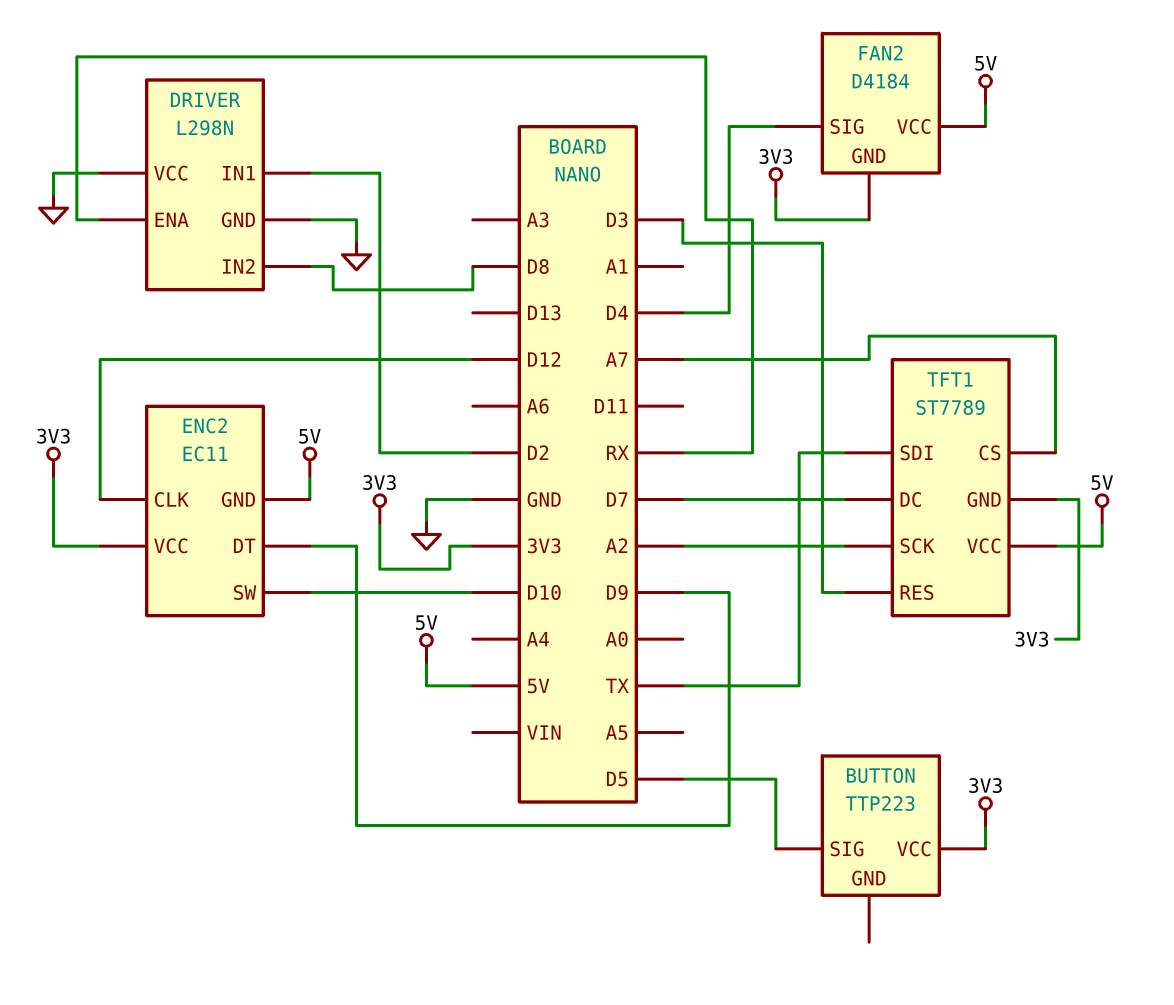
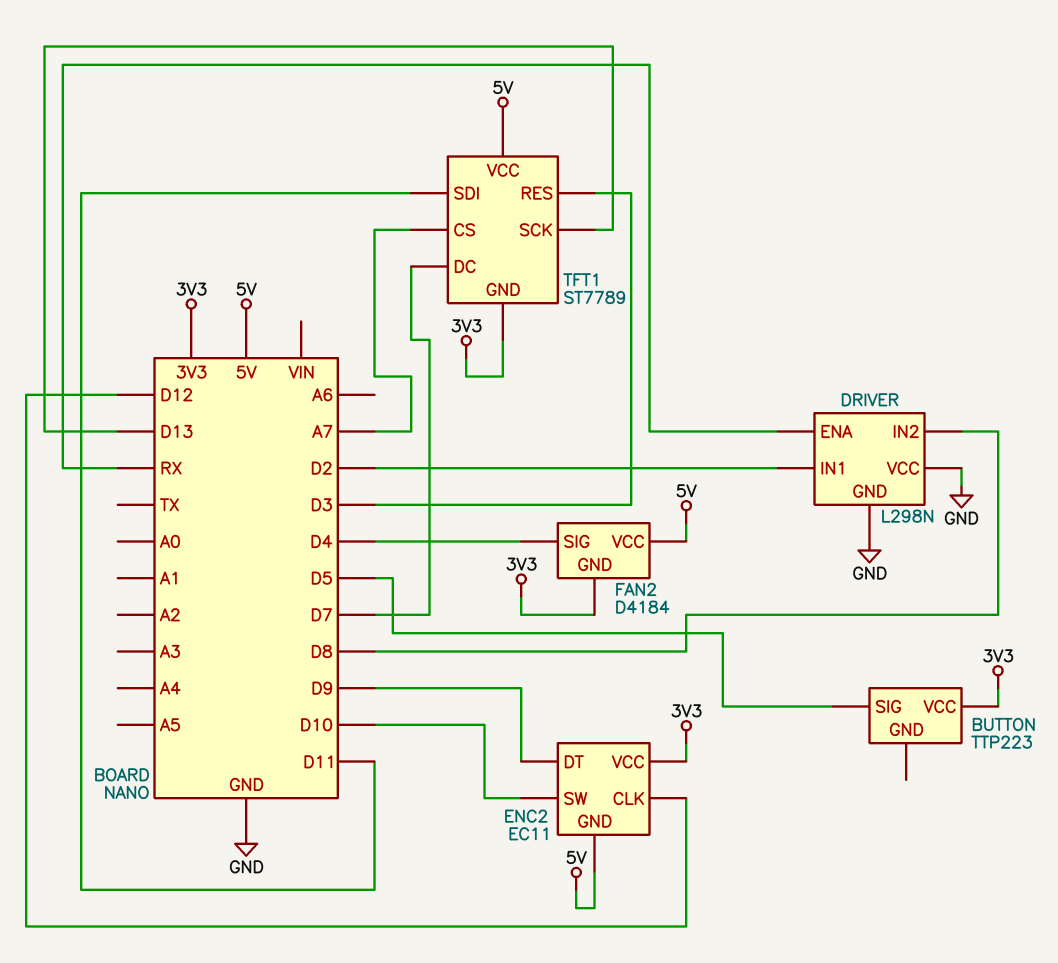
TFT1 pin SCK: A2 -> D13
TFT1 pin SDI: TX -> D11

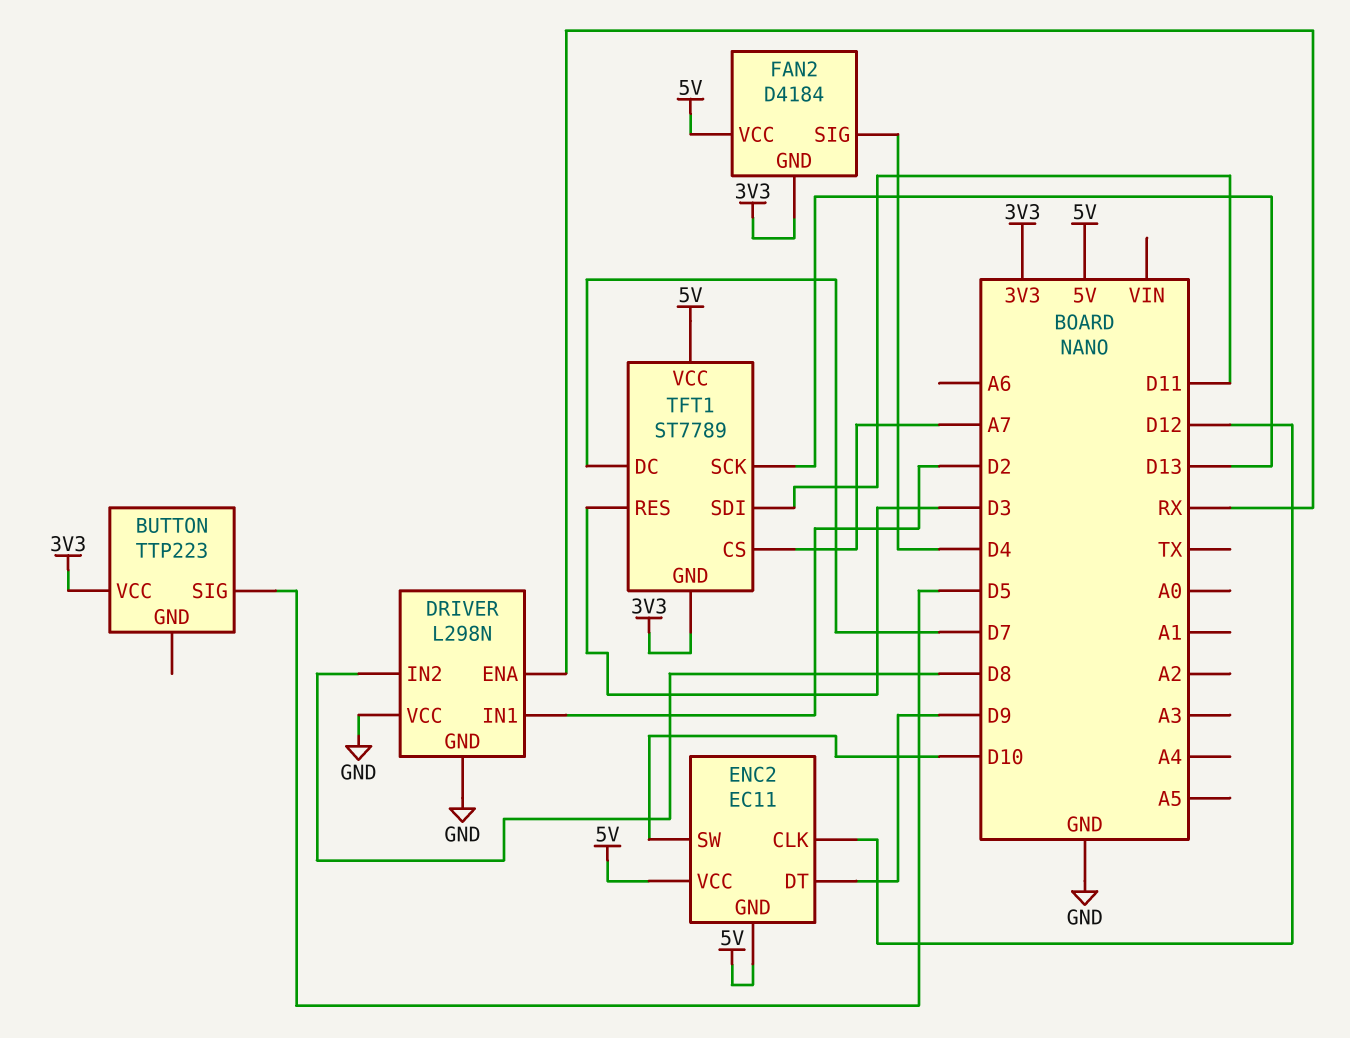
ENC2 pin VCC: 3V3 -> 5V

